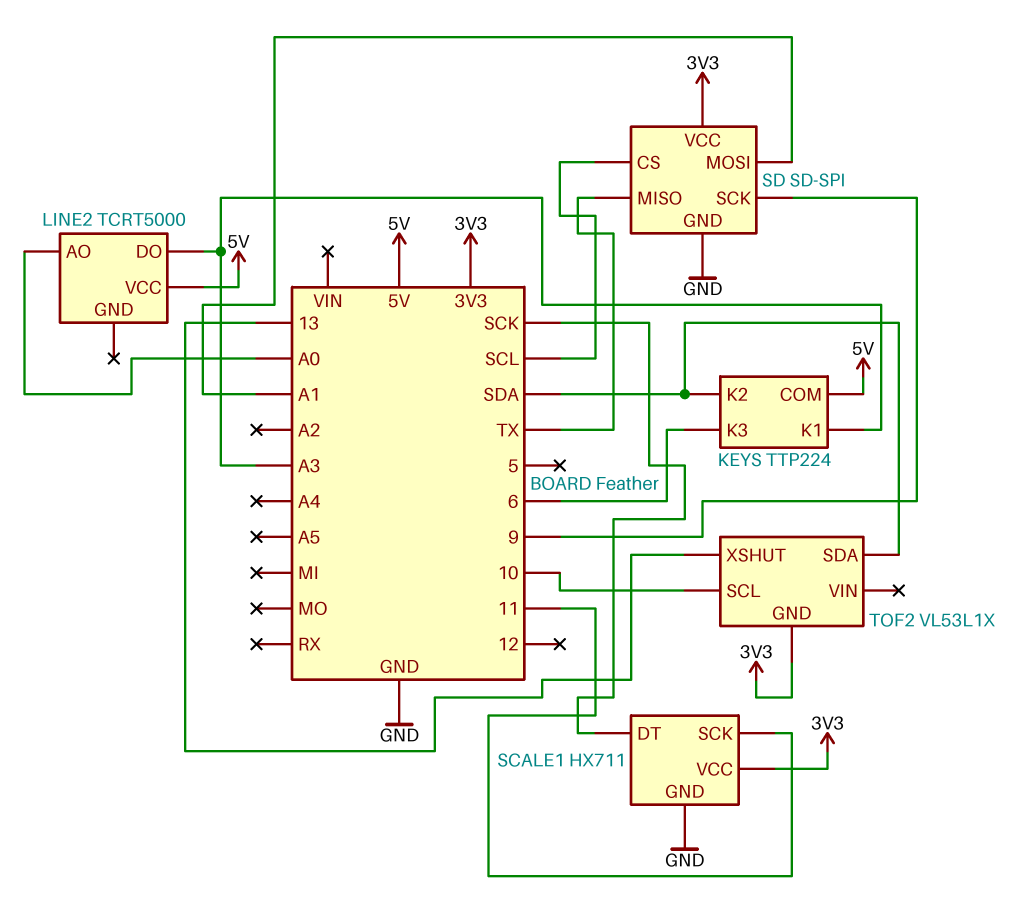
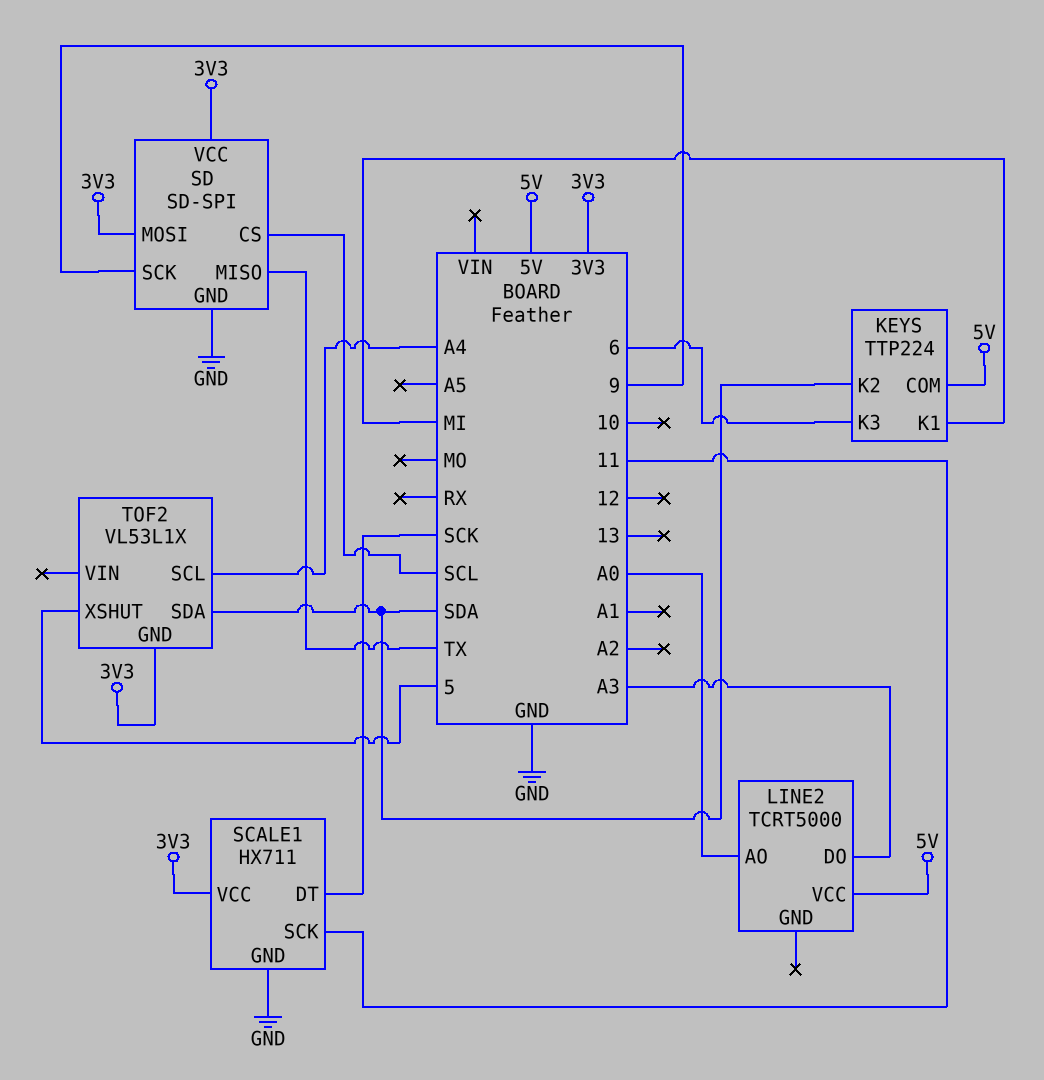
KEYS pin K1: A3 -> MI
SD pin MOSI: A1 -> 3V3
TOF2 pin SCL: 10 -> A4
TOF2 pin XSHUT: 13 -> 5

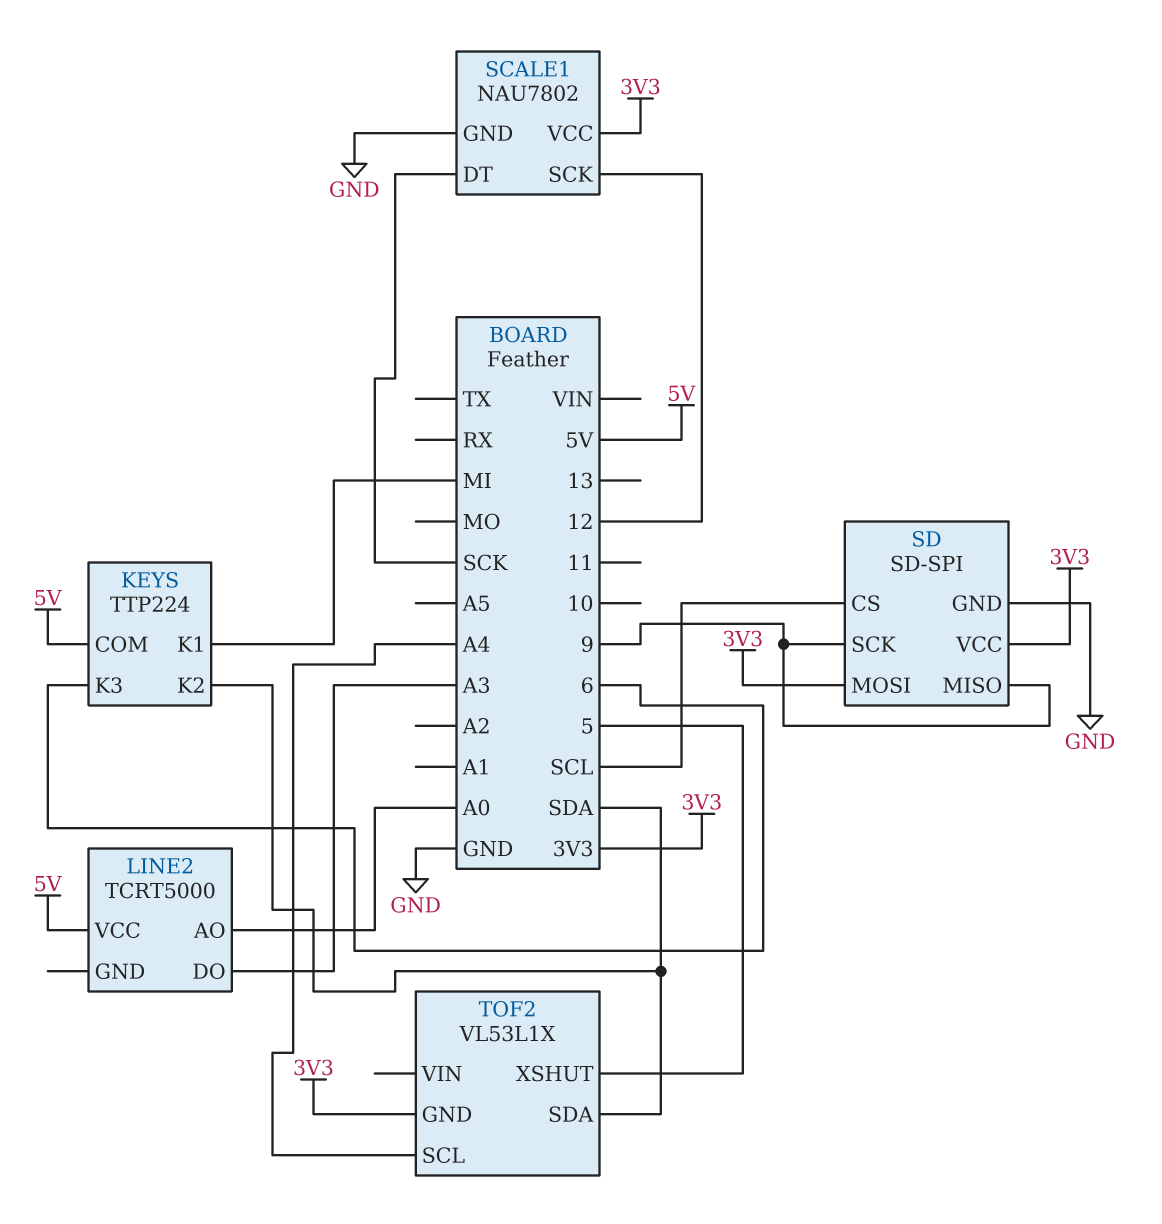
SCALE1: HX711 -> NAU7802
SCALE1 pin SCK: 11 -> 12
SD pin MISO: TX -> 9

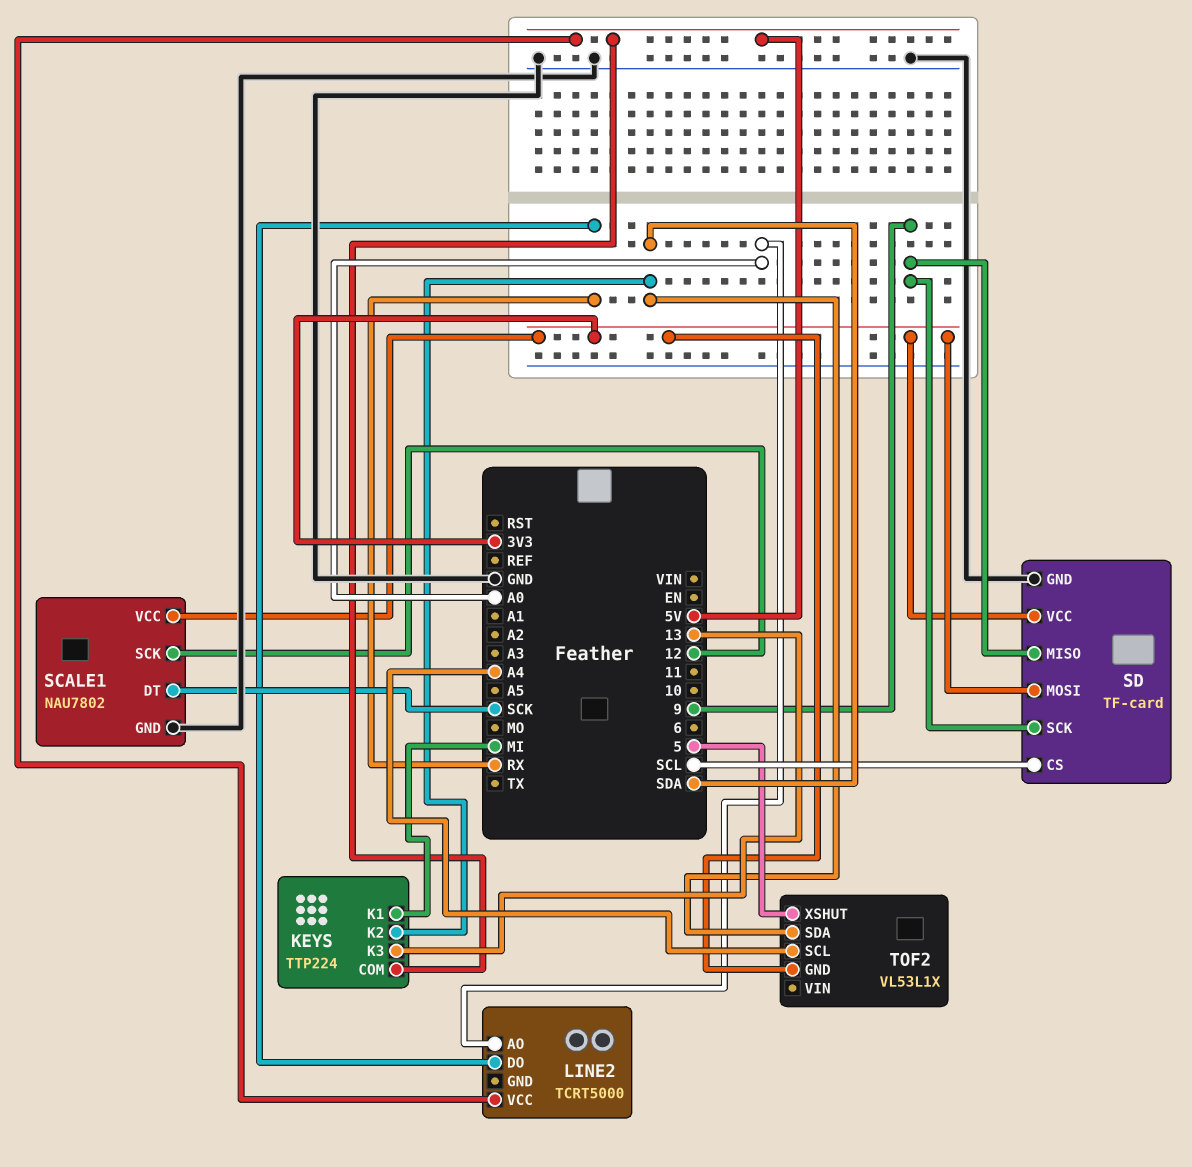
KEYS pin K3: 6 -> 13
LINE2 pin DO: A3 -> RX
SD: SD-SPI -> TF-card

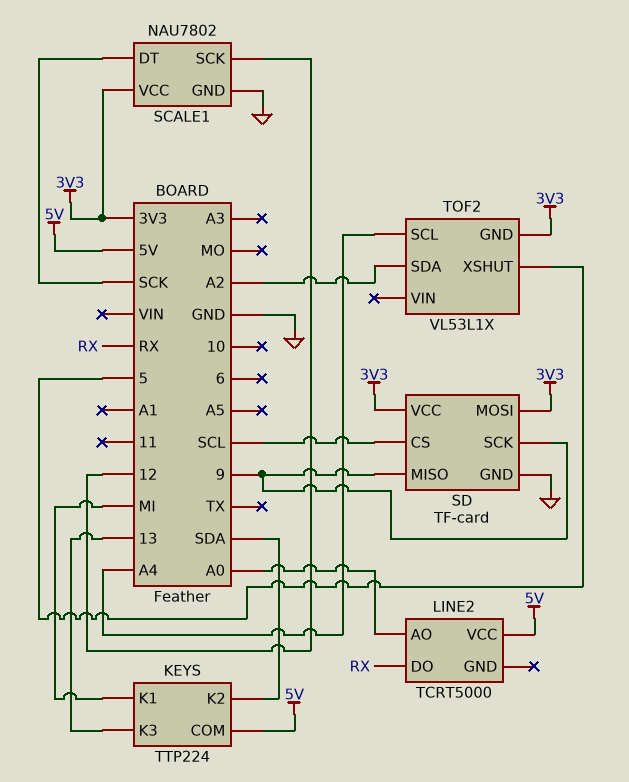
TOF2 pin SDA: SDA -> A2

